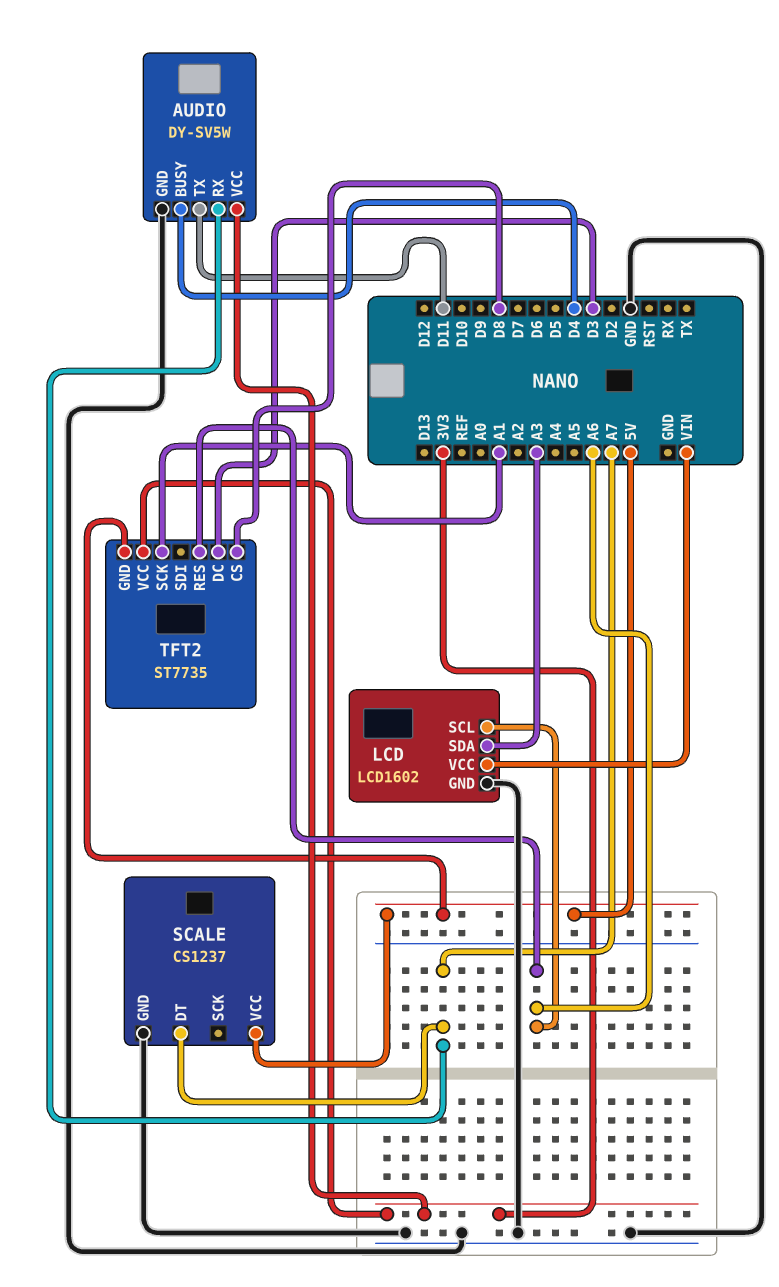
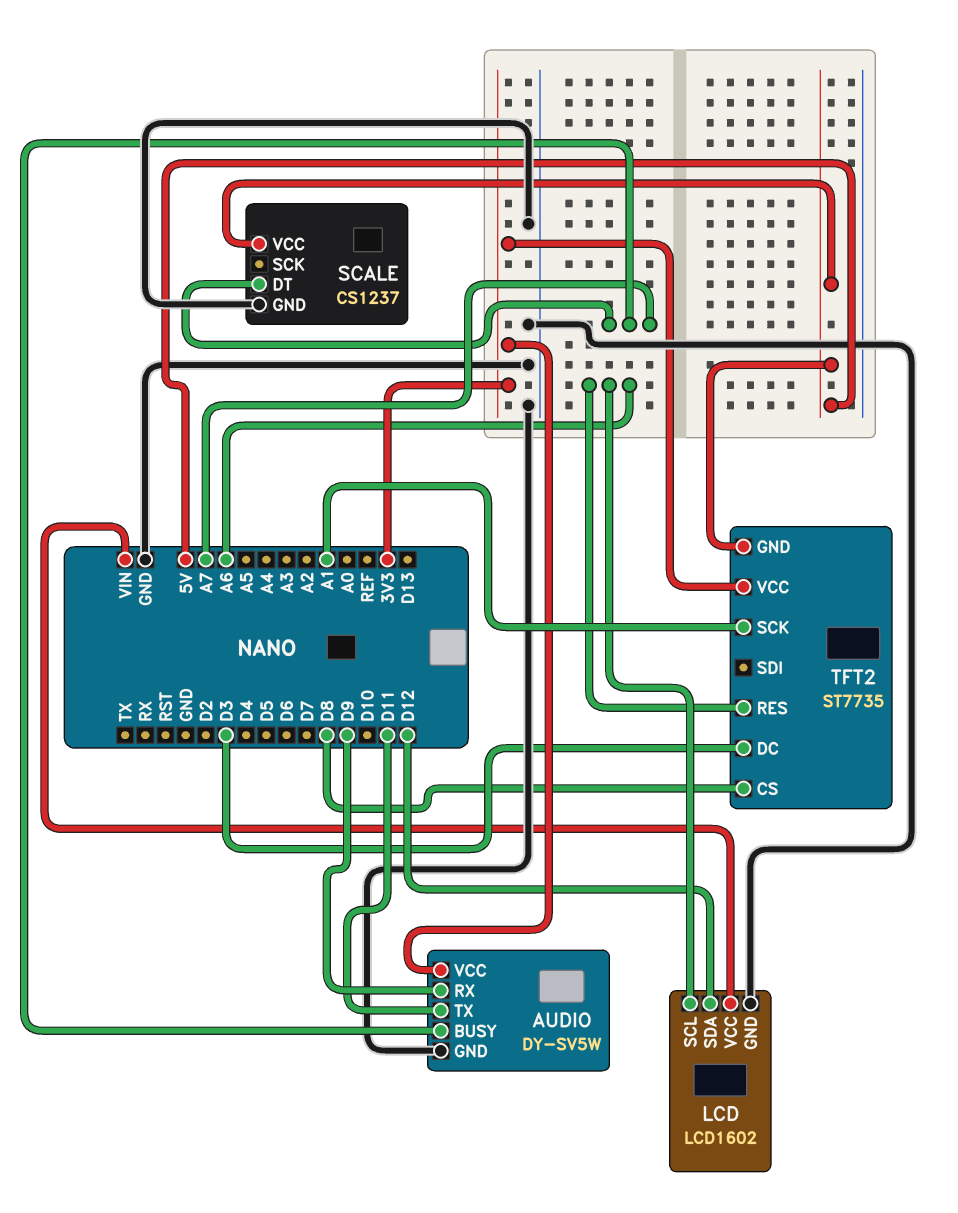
AUDIO pin BUSY: D4 -> A7
AUDIO pin RX: A7 -> D9
LCD pin SDA: A3 -> D12

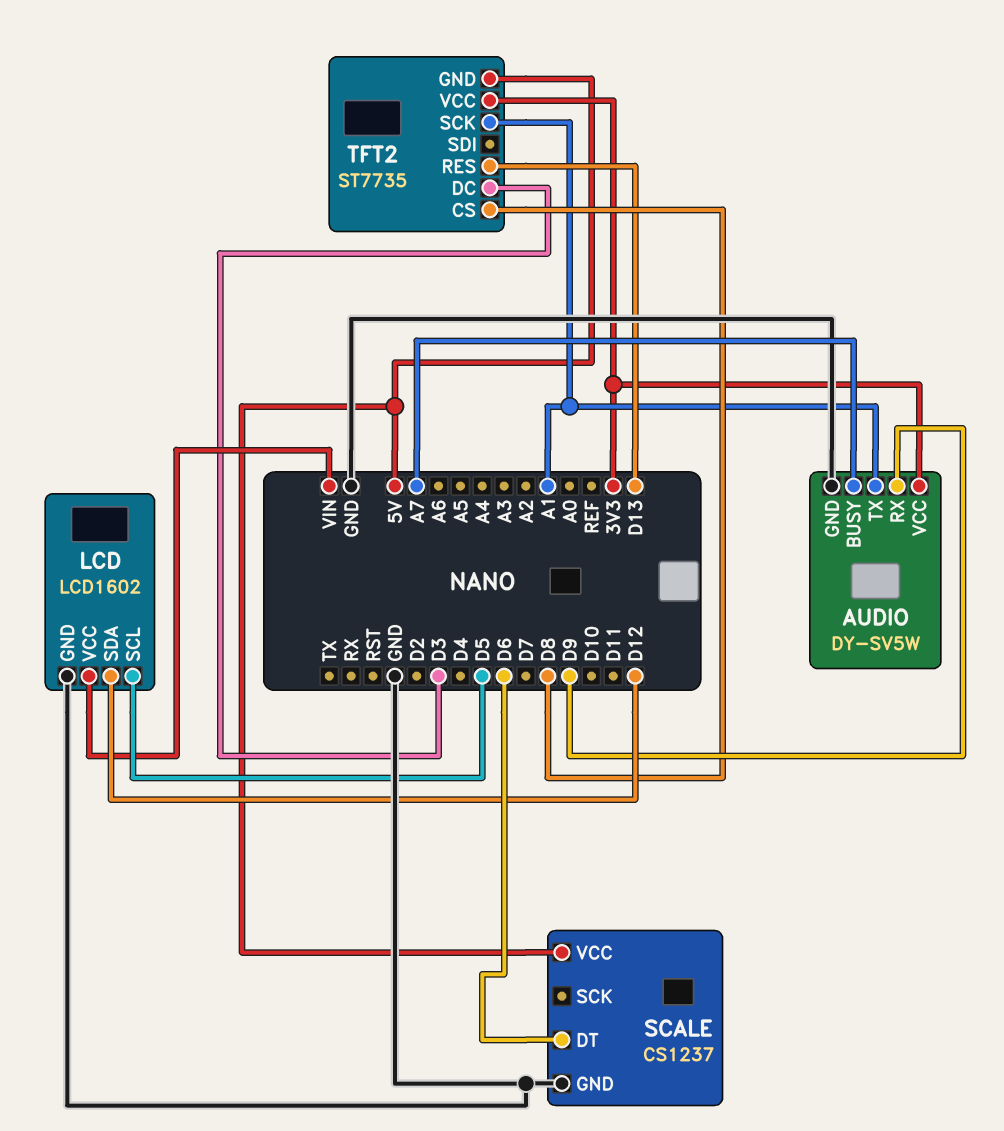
AUDIO pin TX: D11 -> A1
LCD pin SCL: A6 -> D5
SCALE pin DT: A7 -> D6
TFT2 pin RES: A6 -> D13

